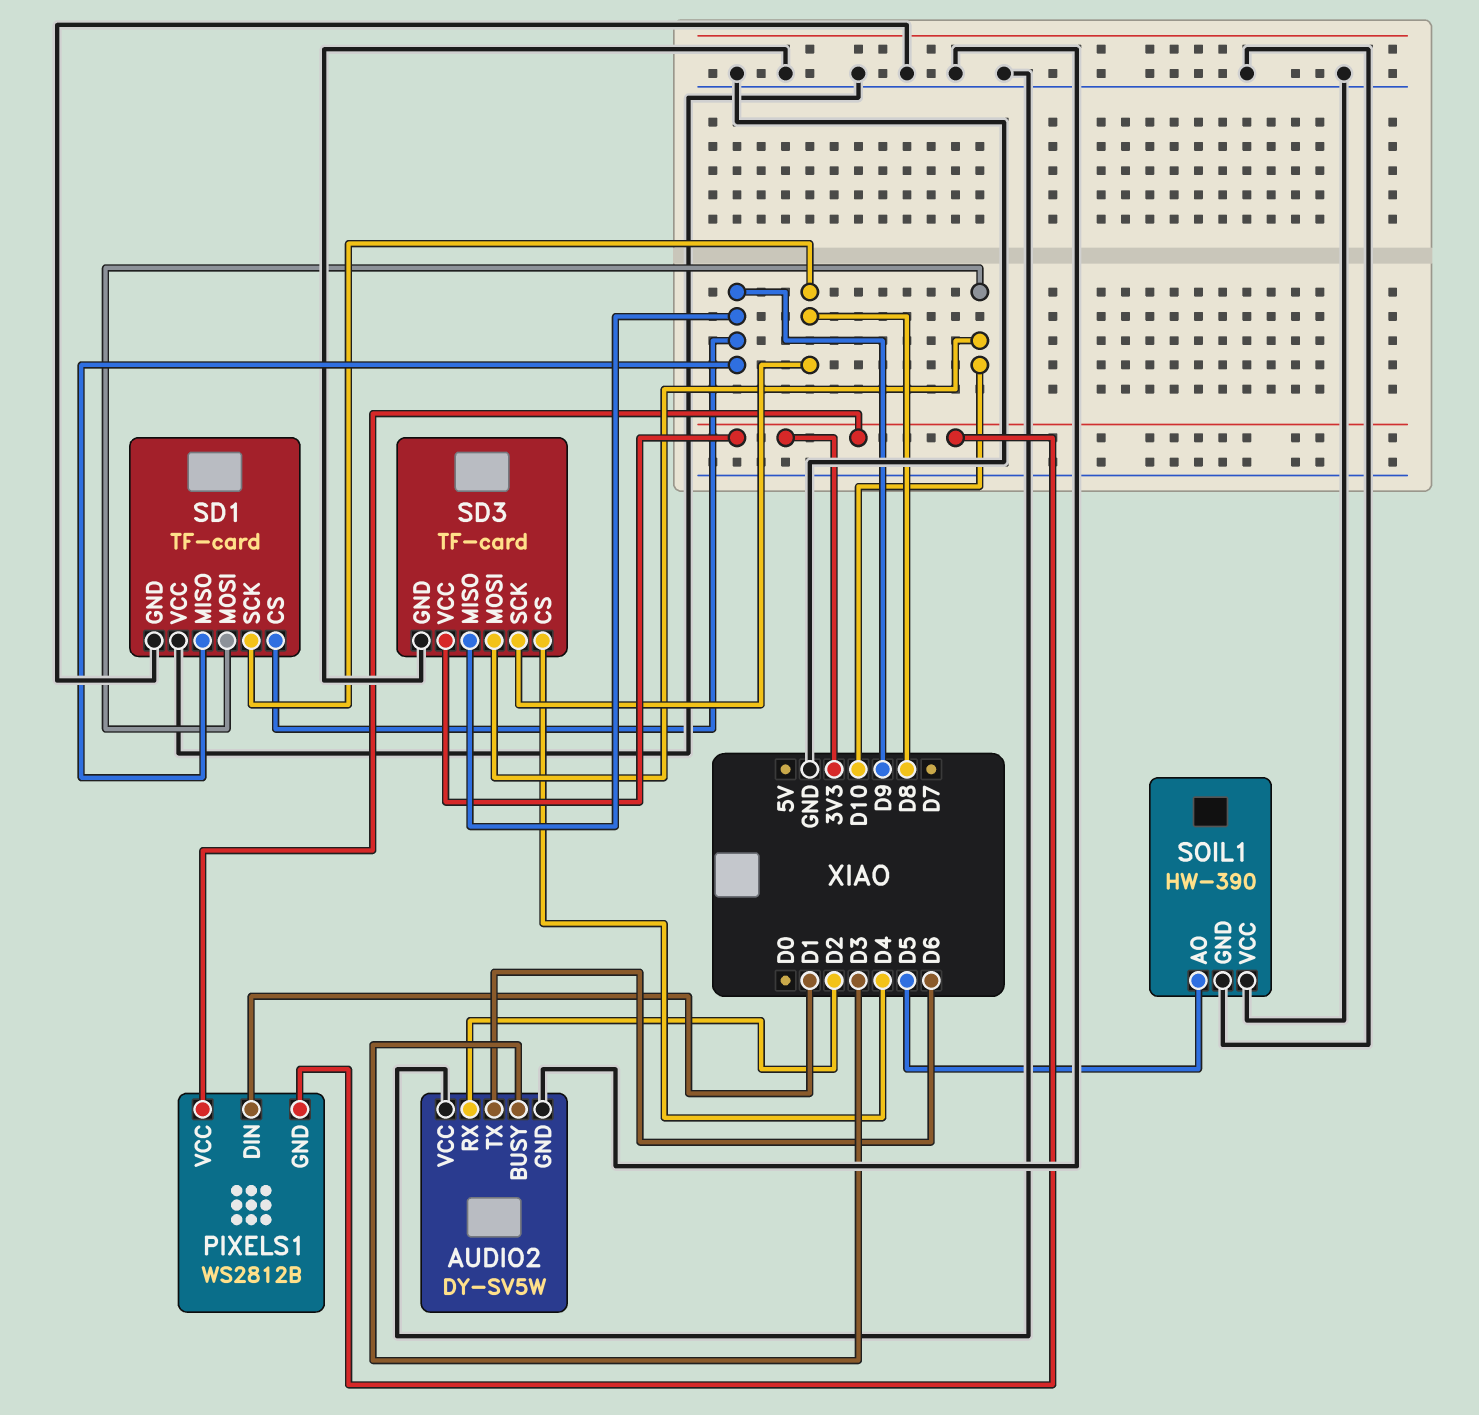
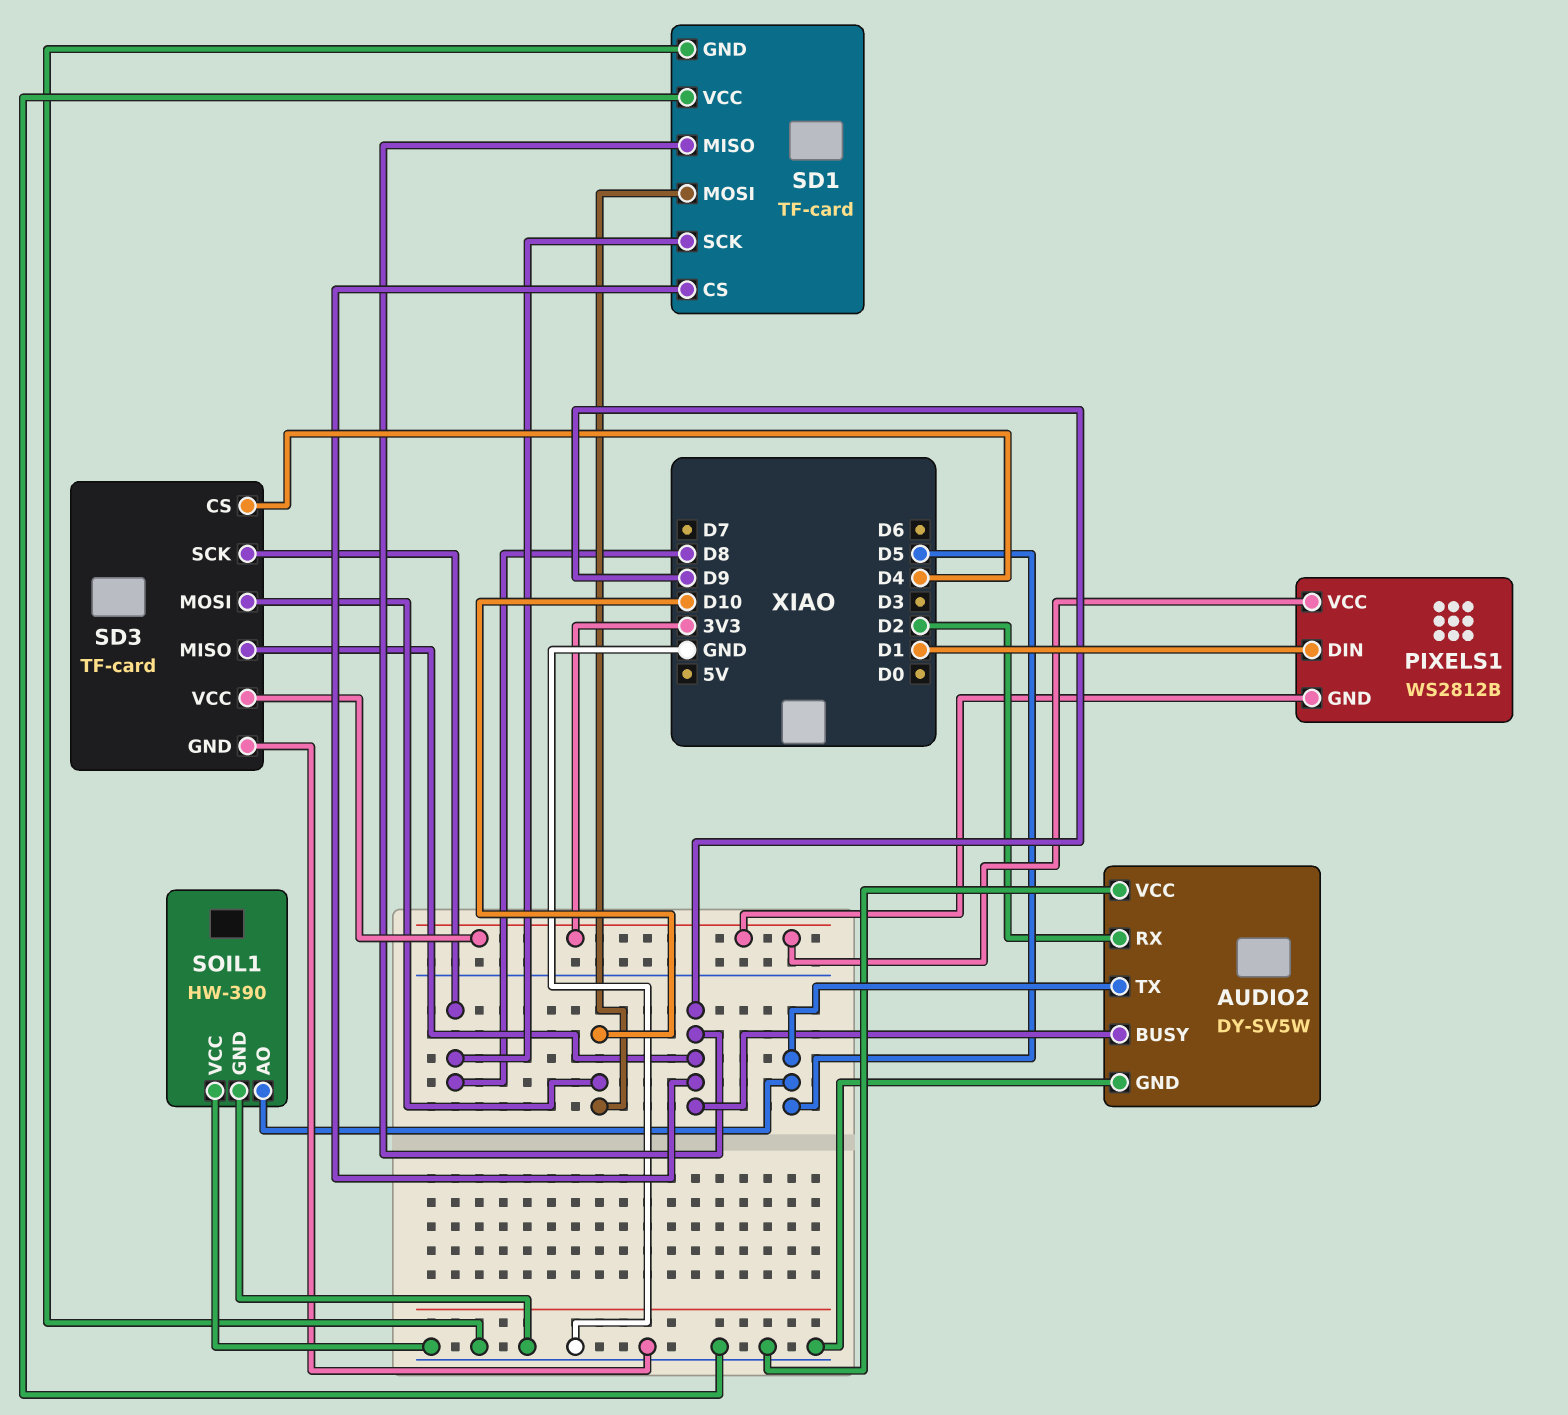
AUDIO2 pin BUSY: D3 -> D9
AUDIO2 pin TX: D6 -> D5

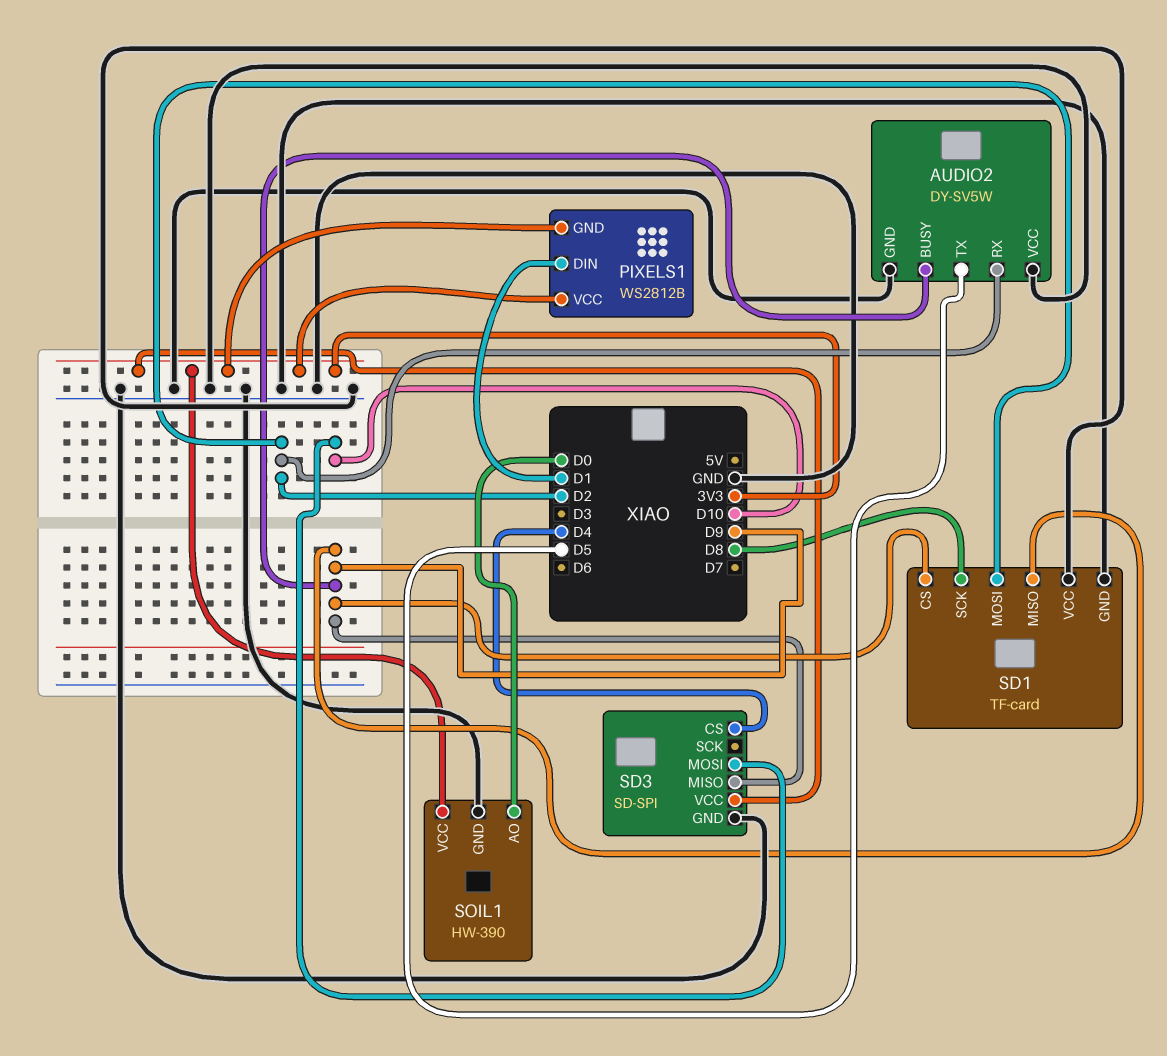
SD1 pin MOSI: D10 -> D2
SD3: TF-card -> SD-SPI
SD3 pin SCK: D8 -> none
SOIL1 pin AO: D5 -> D0
SOIL1 pin VCC: GND -> 3V3

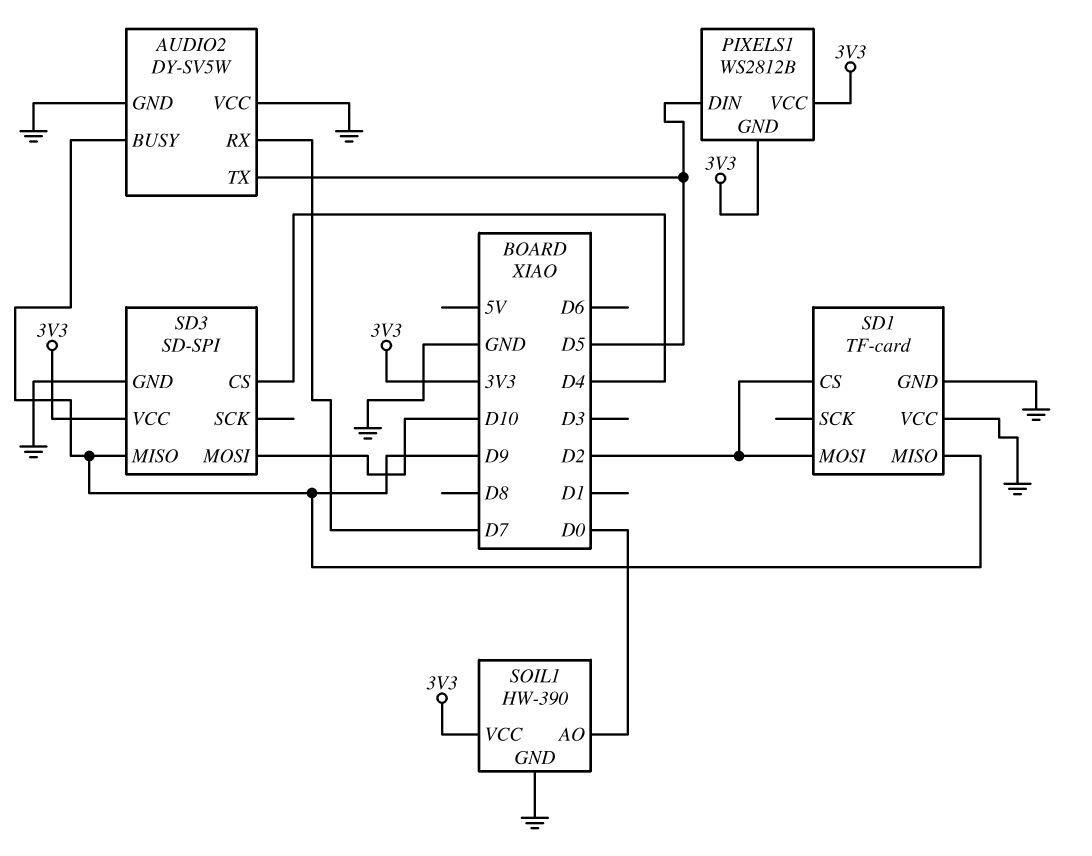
AUDIO2 pin RX: D2 -> D7
PIXELS1 pin DIN: D1 -> D5
SD1 pin CS: D9 -> D2
SD1 pin SCK: D8 -> none

